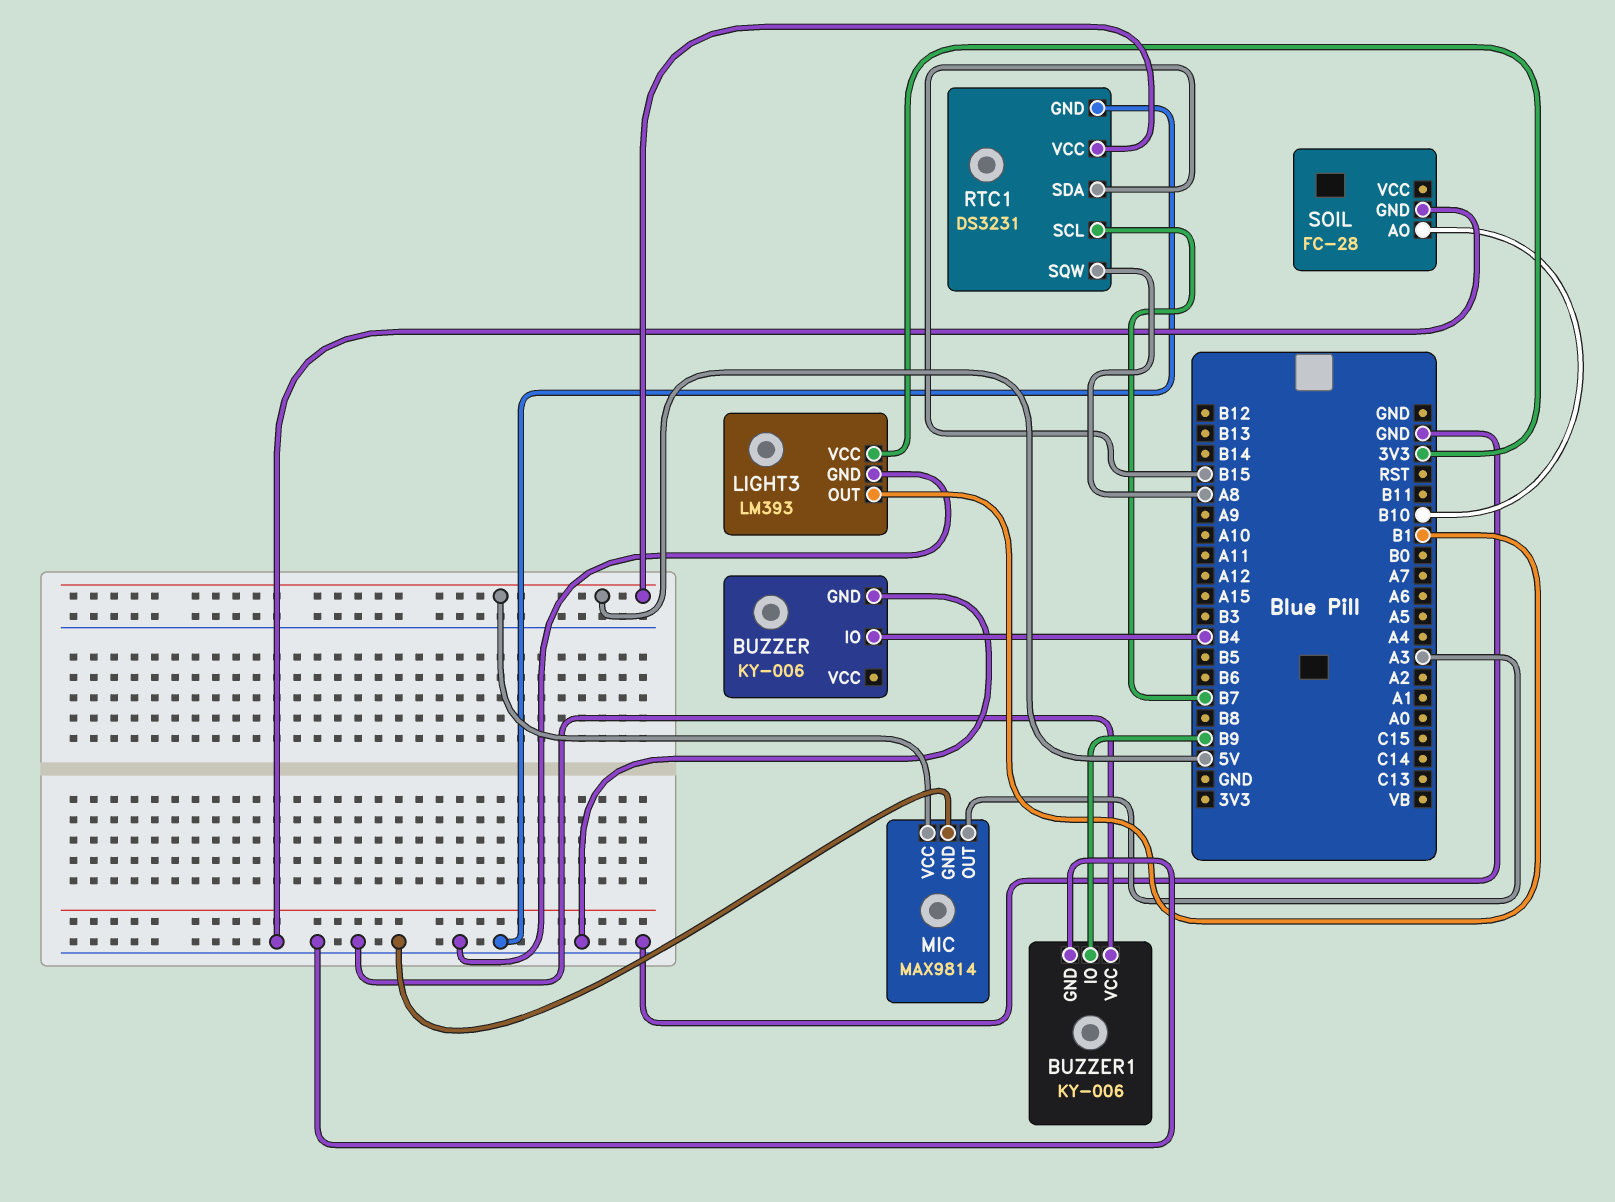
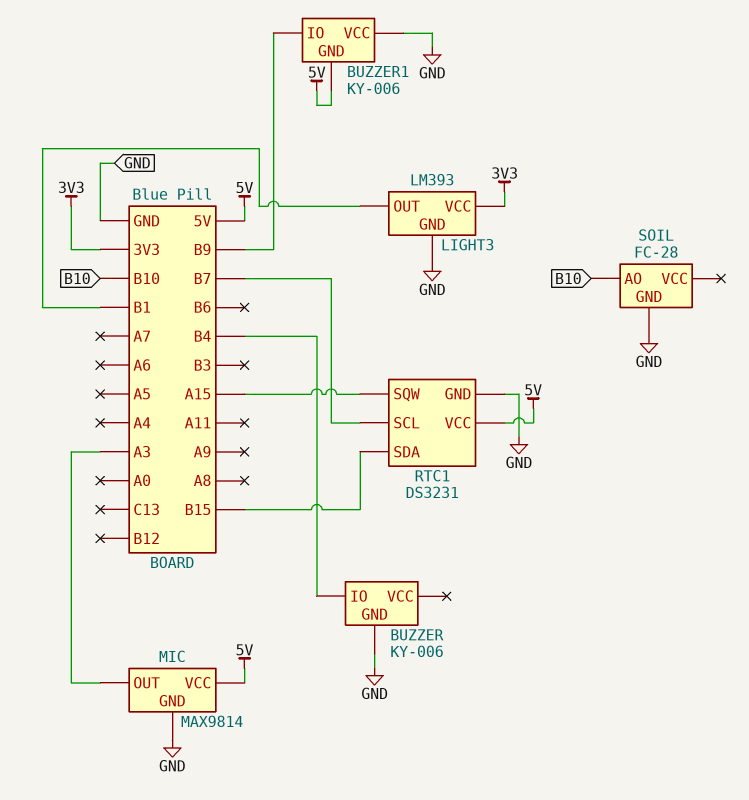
BUZZER1 pin GND: GND -> 5V
RTC1 pin SQW: A8 -> A15

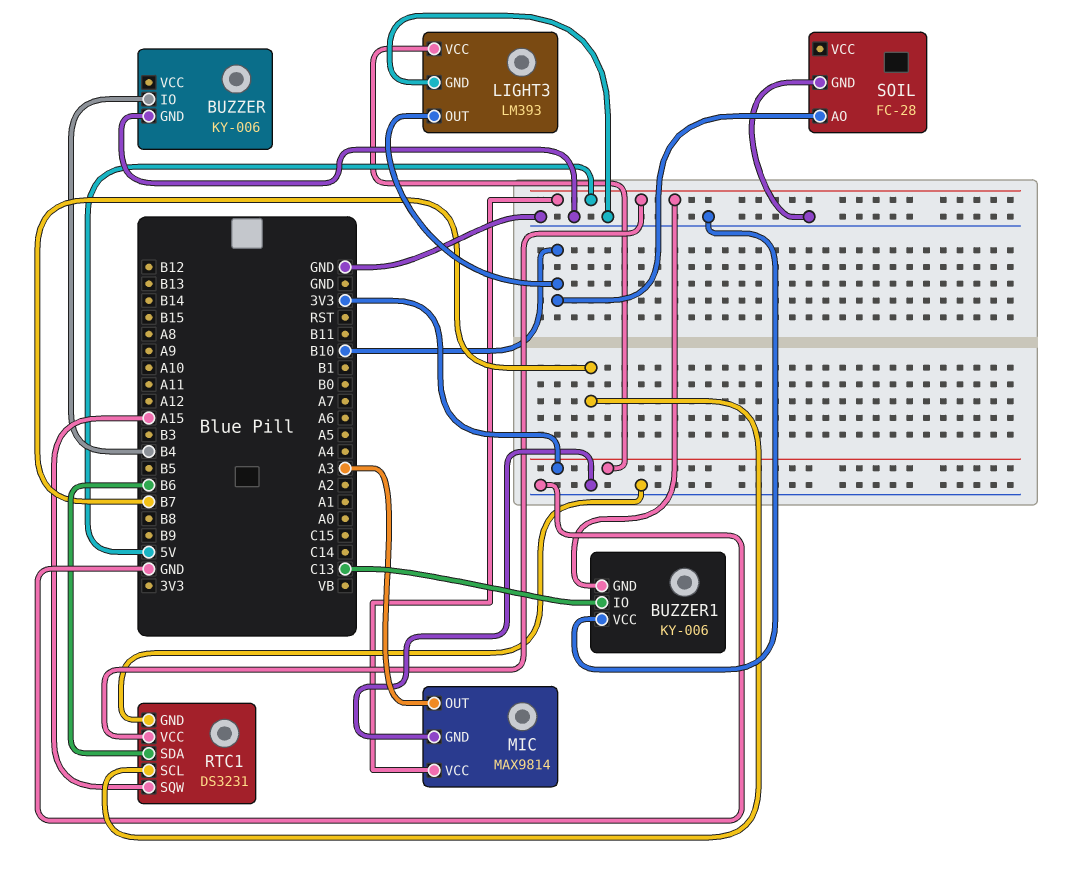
BUZZER1 pin IO: B9 -> C13
LIGHT3 pin OUT: B1 -> B10
RTC1 pin SDA: B15 -> B6

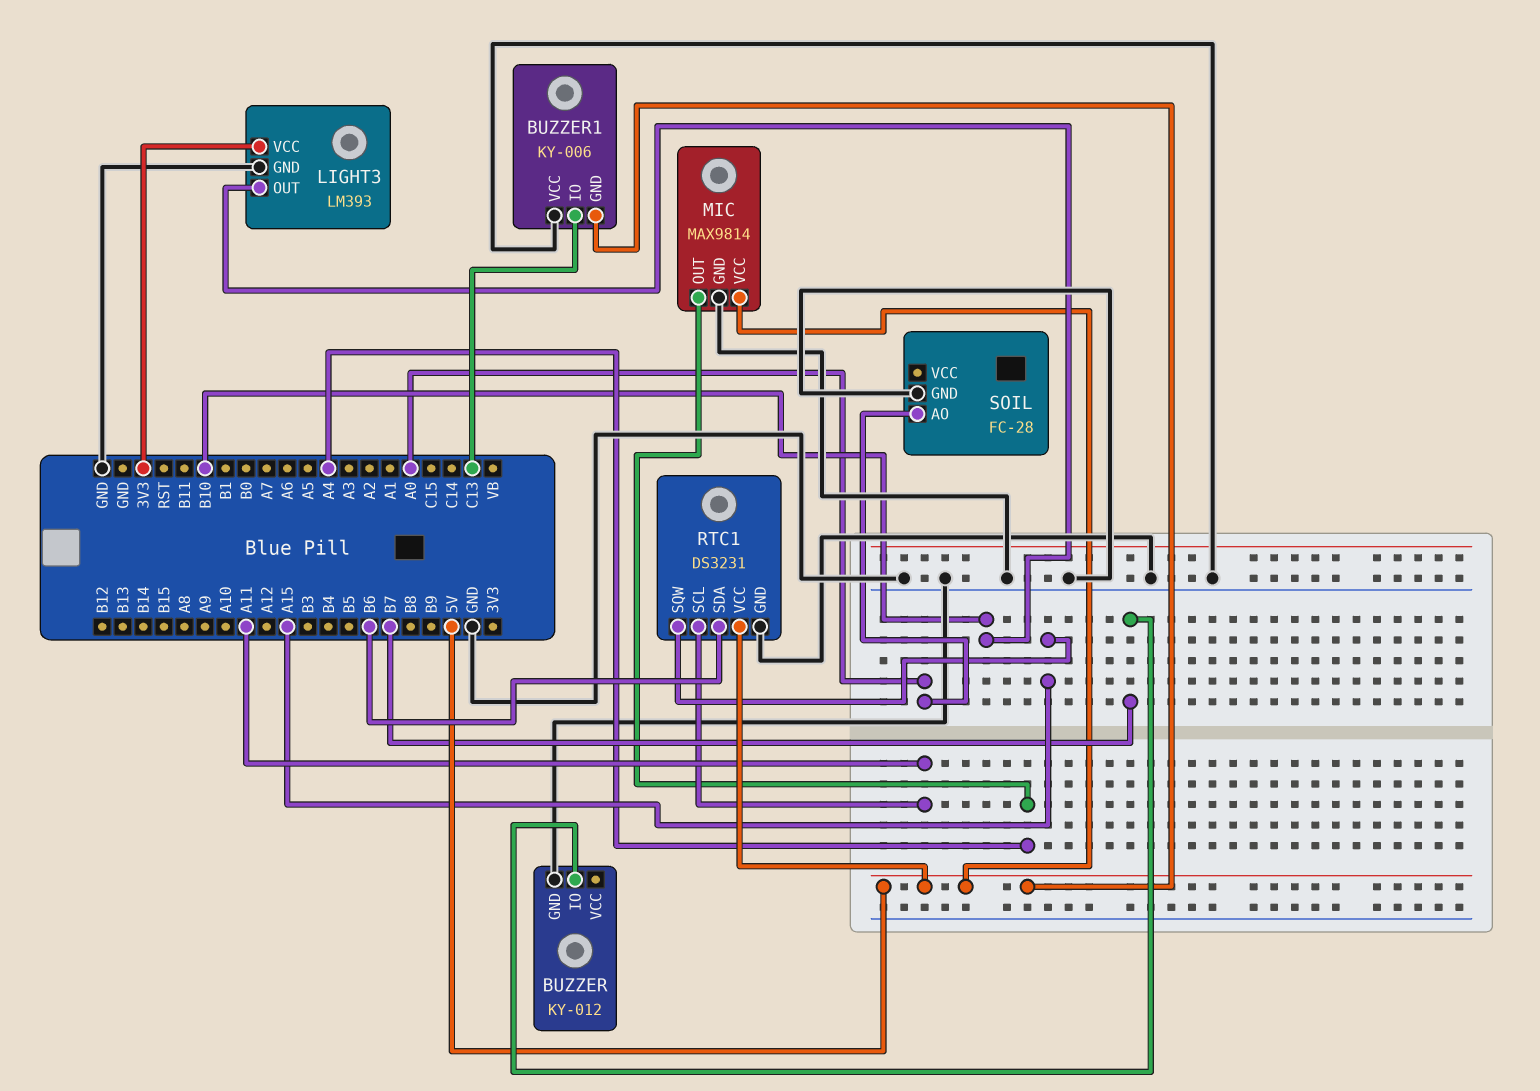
BUZZER: KY-006 -> KY-012
BUZZER pin IO: B4 -> B7
MIC pin OUT: A3 -> A4
RTC1 pin SCL: B7 -> A11
SOIL pin AO: B10 -> A0

